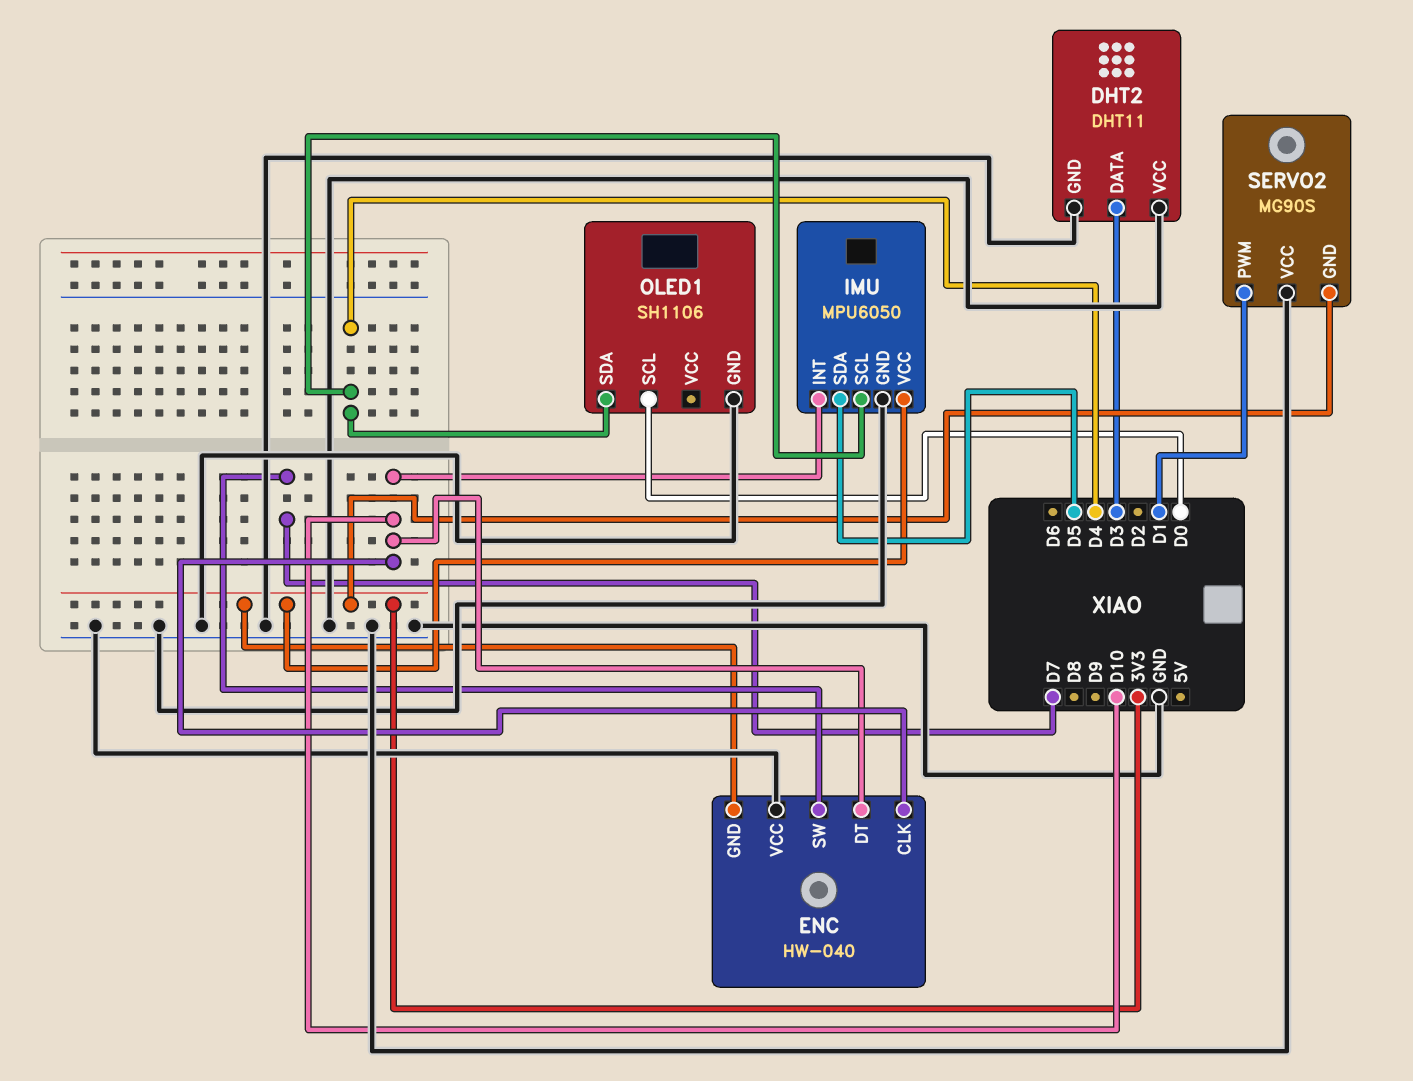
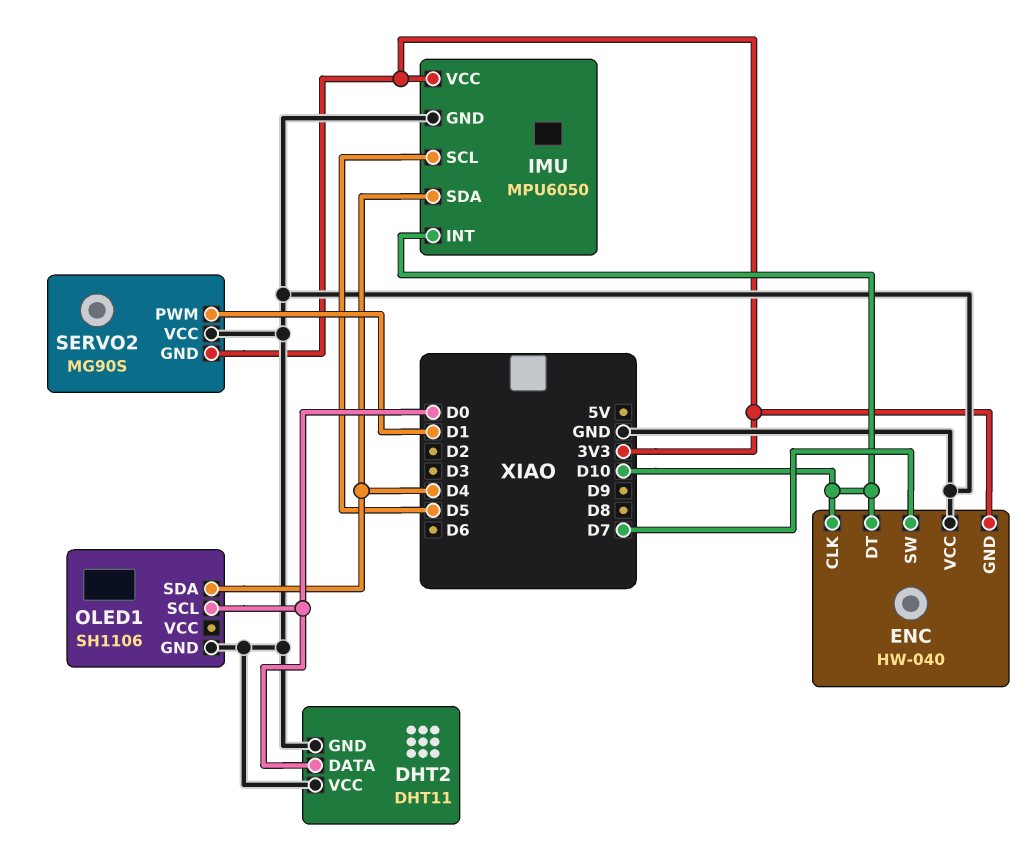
DHT2 pin DATA: D3 -> D0
IMU pin SCL: D4 -> D5
IMU pin SDA: D5 -> D4

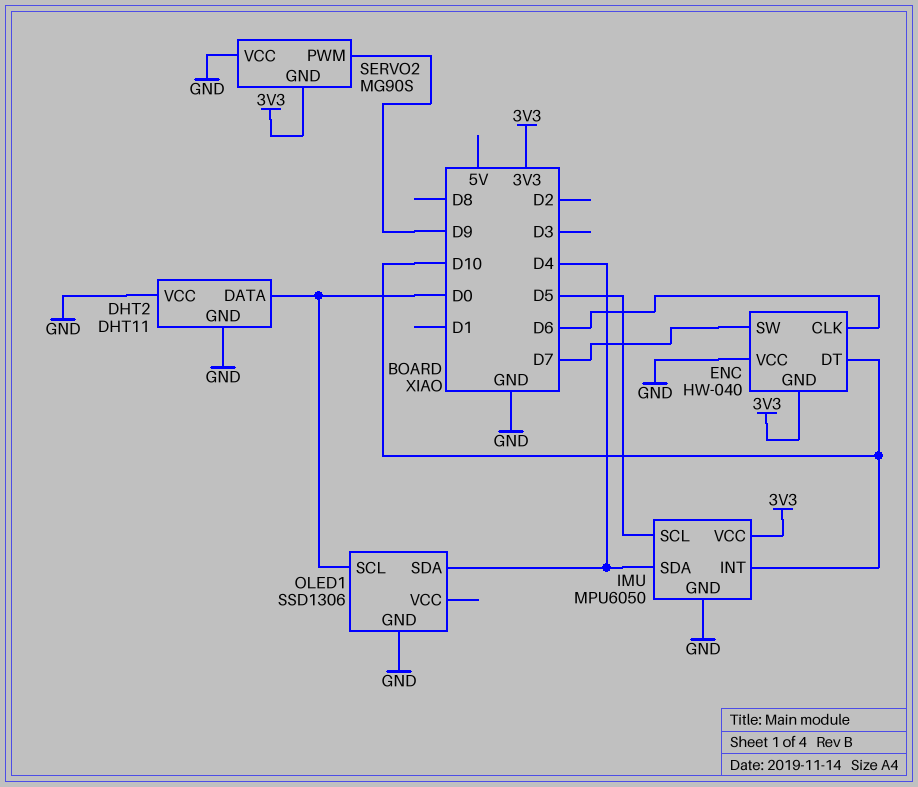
ENC pin CLK: D10 -> D6
OLED1: SH1106 -> SSD1306
SERVO2 pin PWM: D1 -> D9

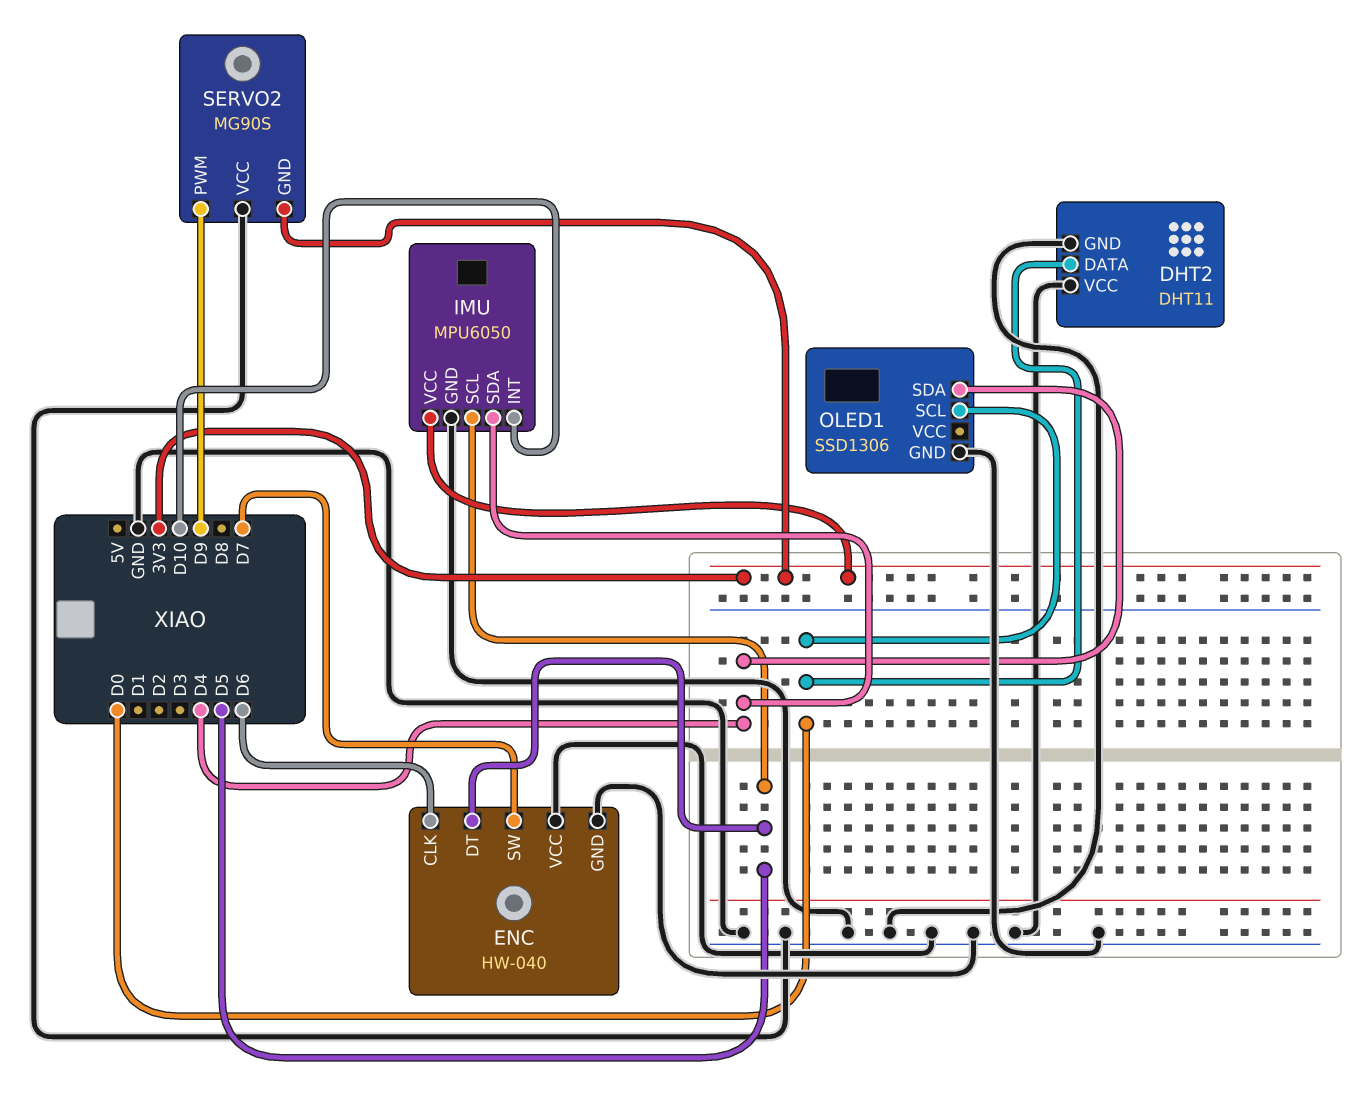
ENC pin DT: D10 -> D5
ENC pin GND: 3V3 -> GND

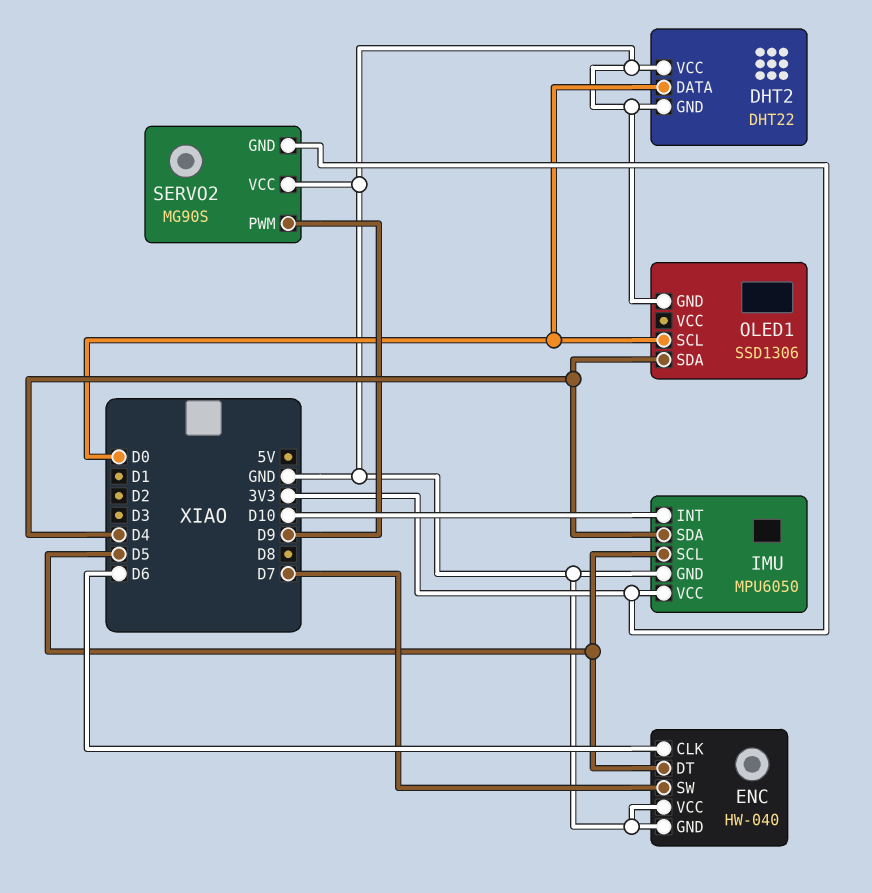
DHT2: DHT11 -> DHT22

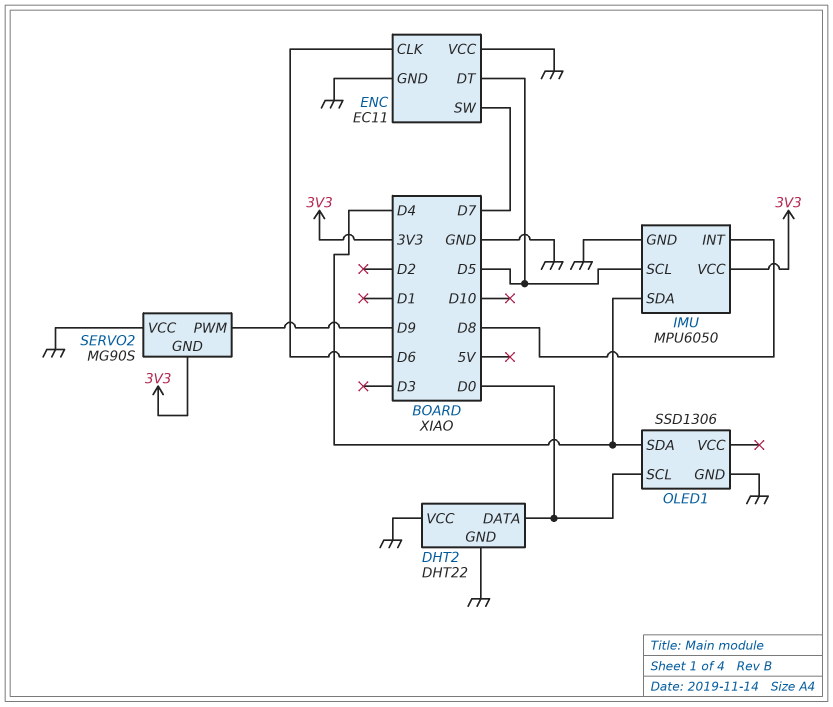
ENC: HW-040 -> EC11
IMU pin INT: D10 -> D8

